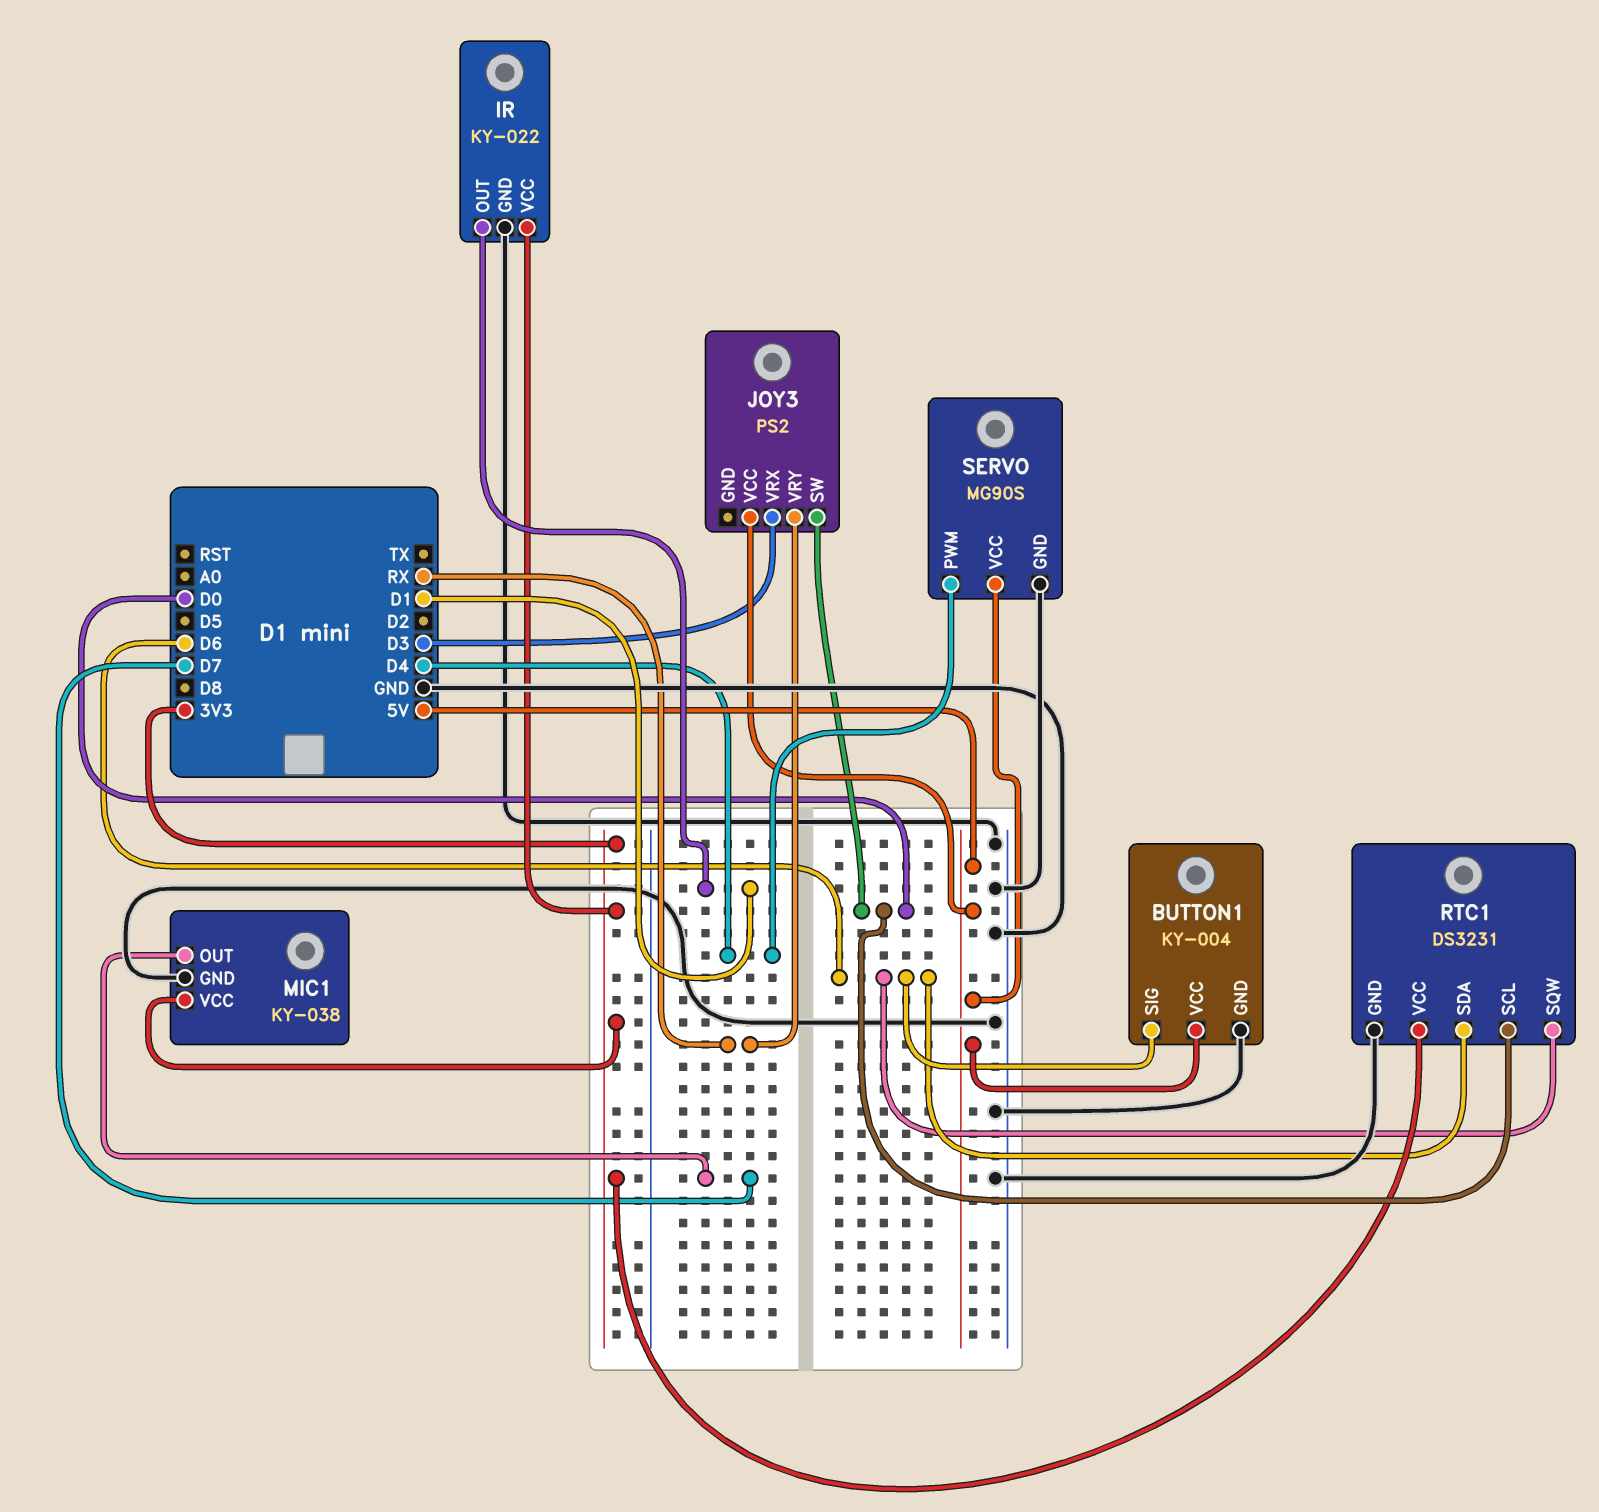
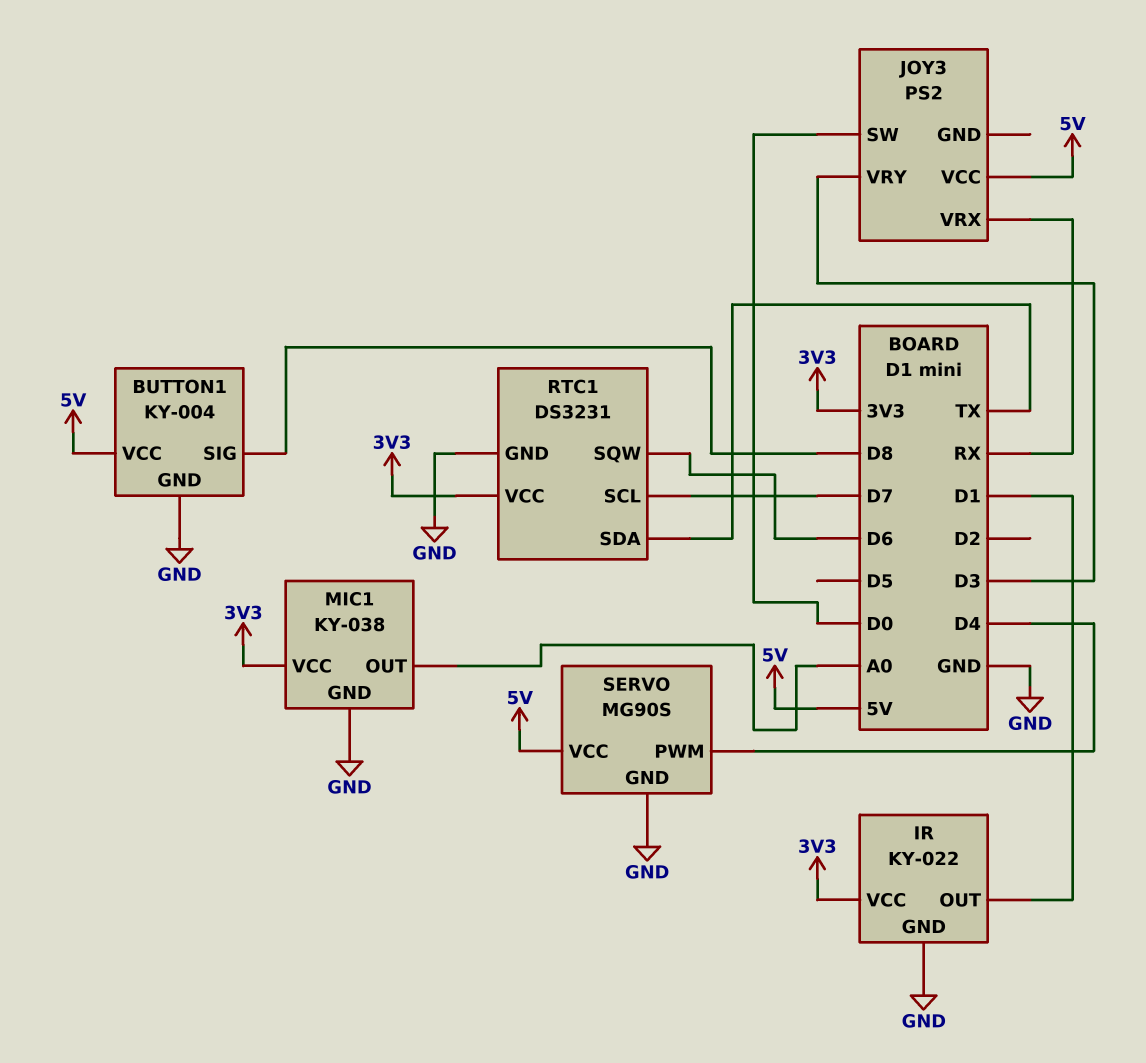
BUTTON1 pin SIG: D6 -> D8
JOY3 pin VRX: D3 -> RX
JOY3 pin VRY: RX -> D3
MIC1 pin OUT: D7 -> A0
RTC1 pin SCL: D0 -> D7
RTC1 pin SDA: D6 -> TX

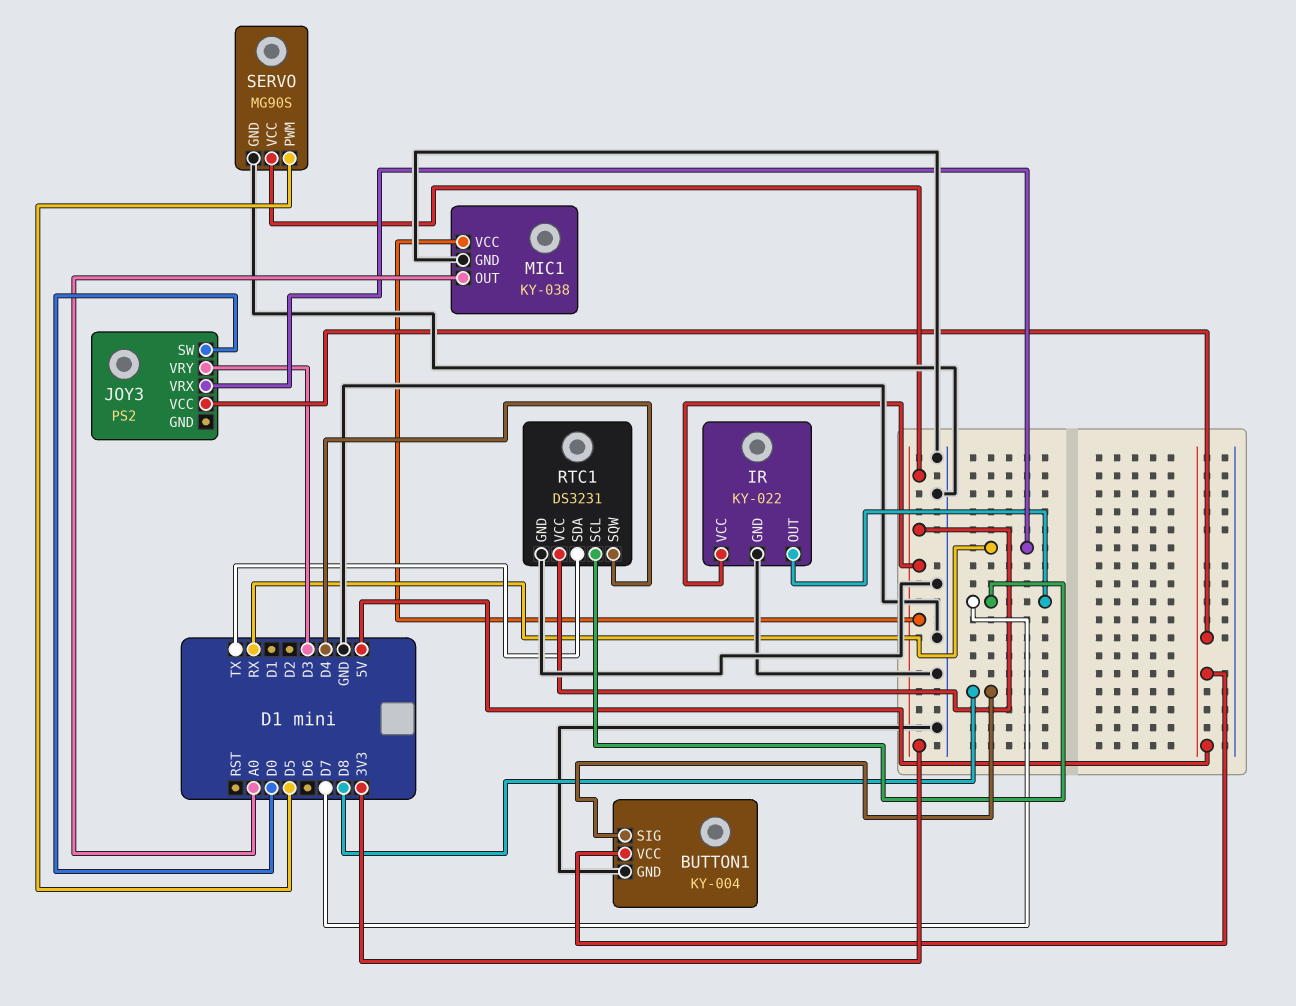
IR pin OUT: D1 -> D7
RTC1 pin SQW: D6 -> D4
SERVO pin PWM: D4 -> D5
SERVO pin VCC: 5V -> 3V3

